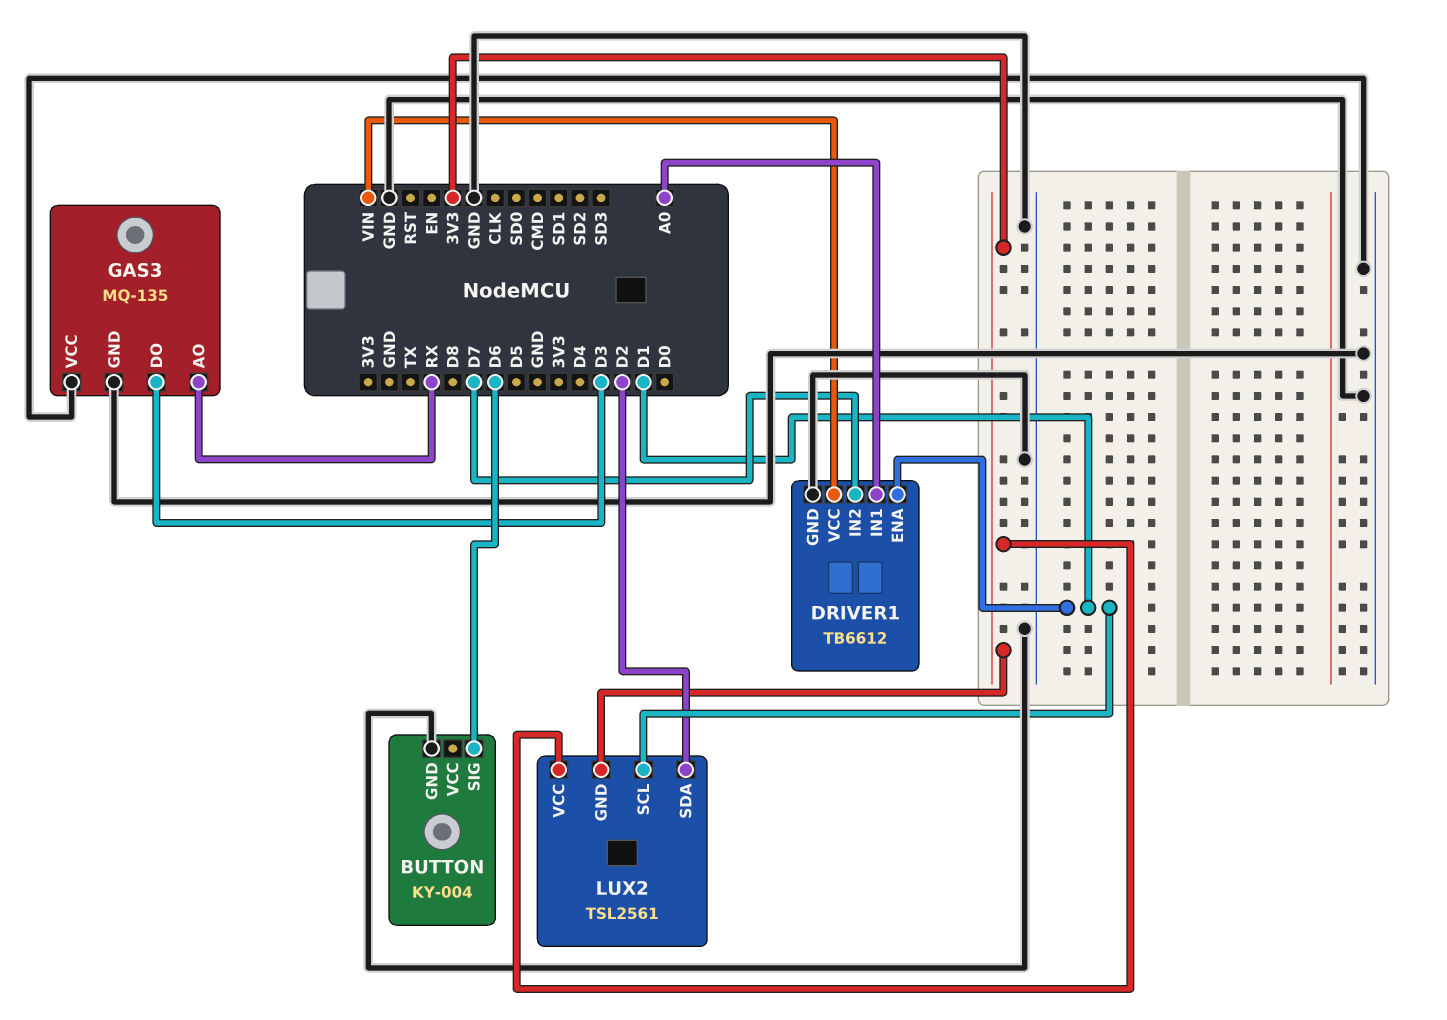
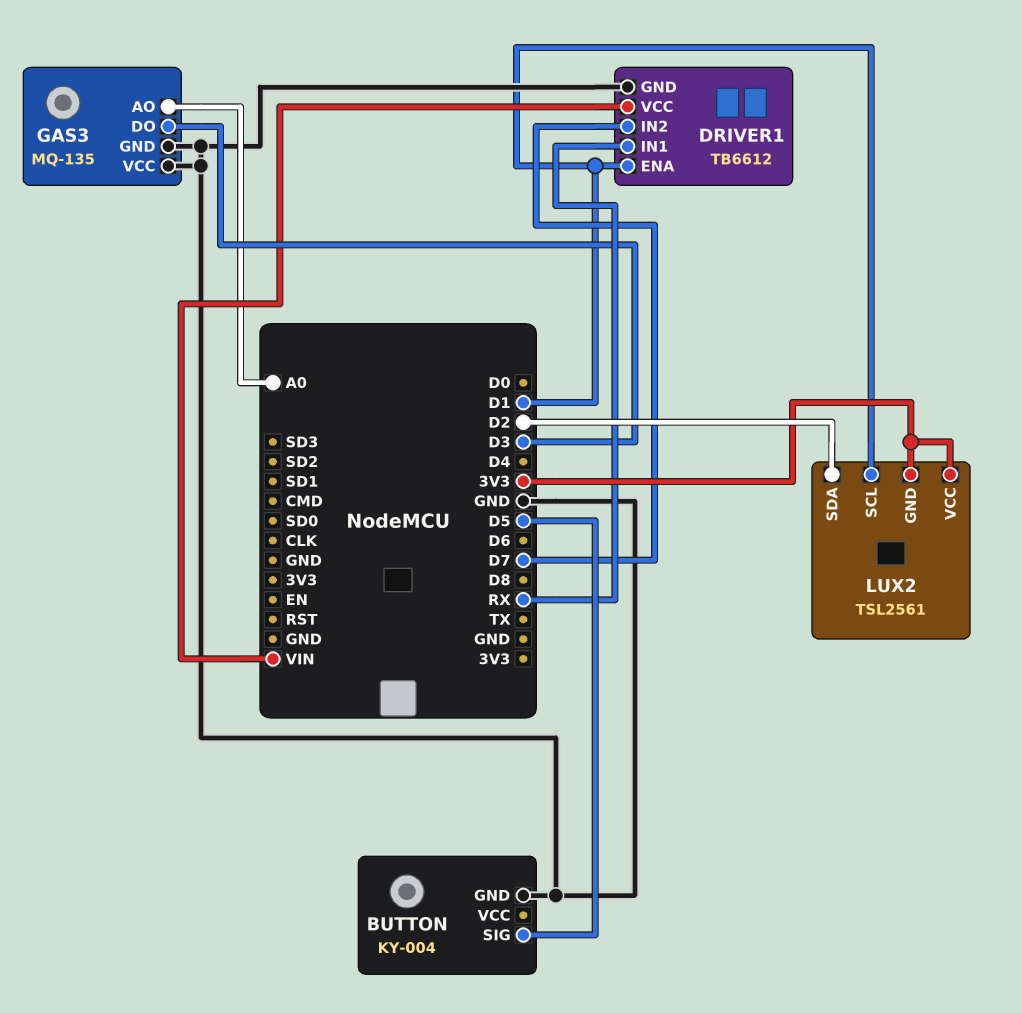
BUTTON pin SIG: D6 -> D5
DRIVER1 pin IN1: A0 -> RX
GAS3 pin AO: RX -> A0

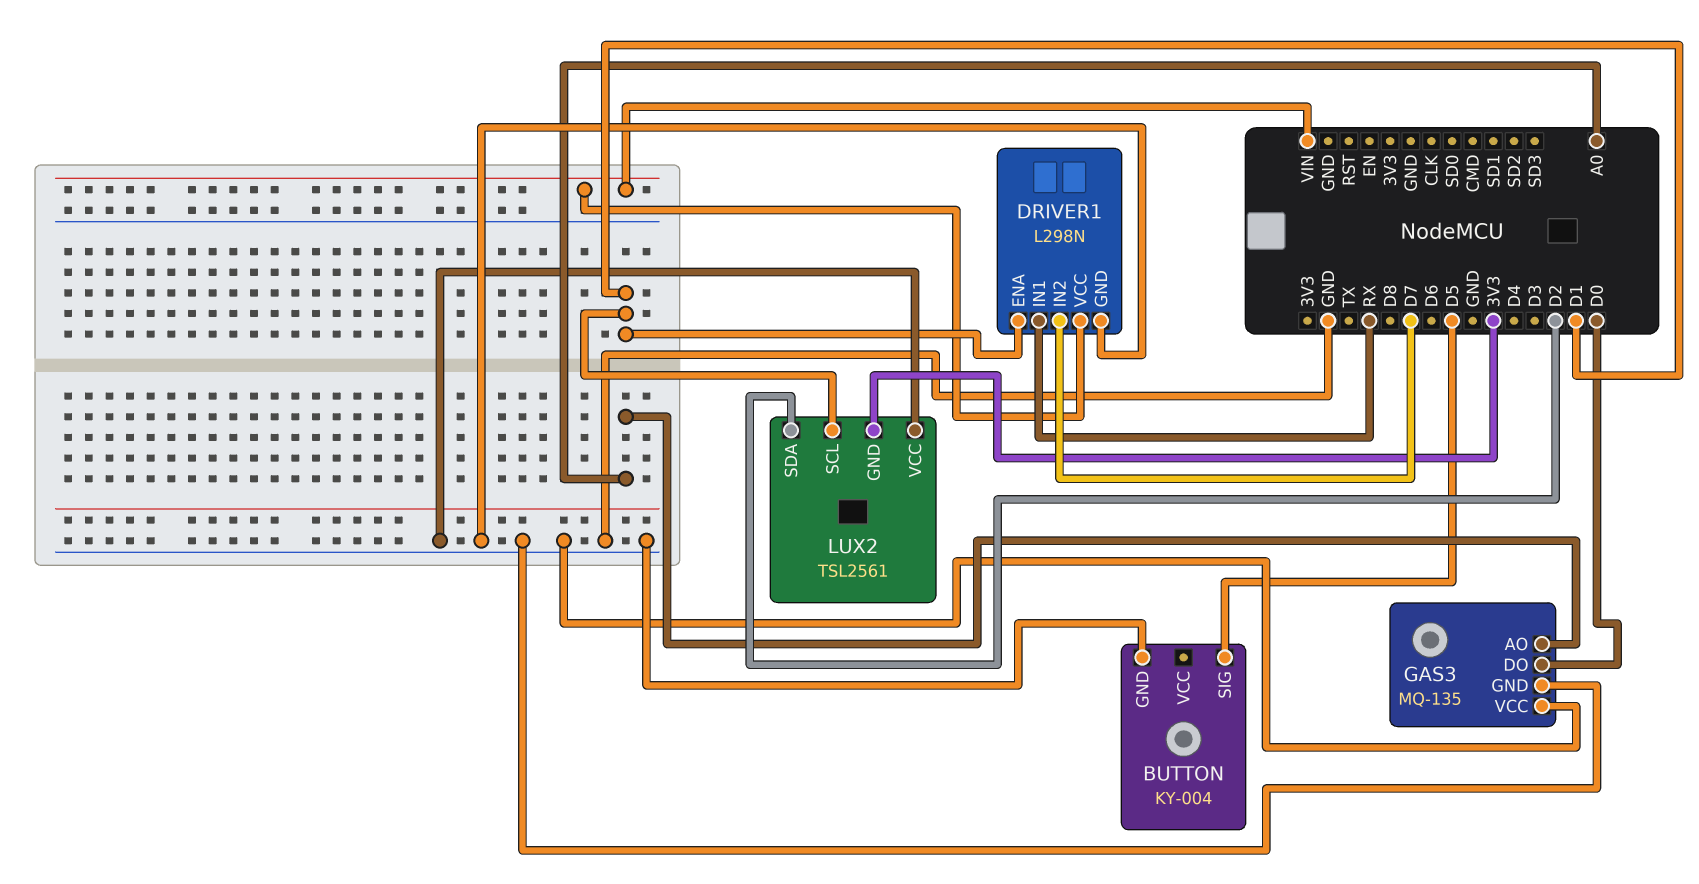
DRIVER1: TB6612 -> L298N
GAS3 pin DO: D3 -> D0
LUX2 pin VCC: 3V3 -> GND

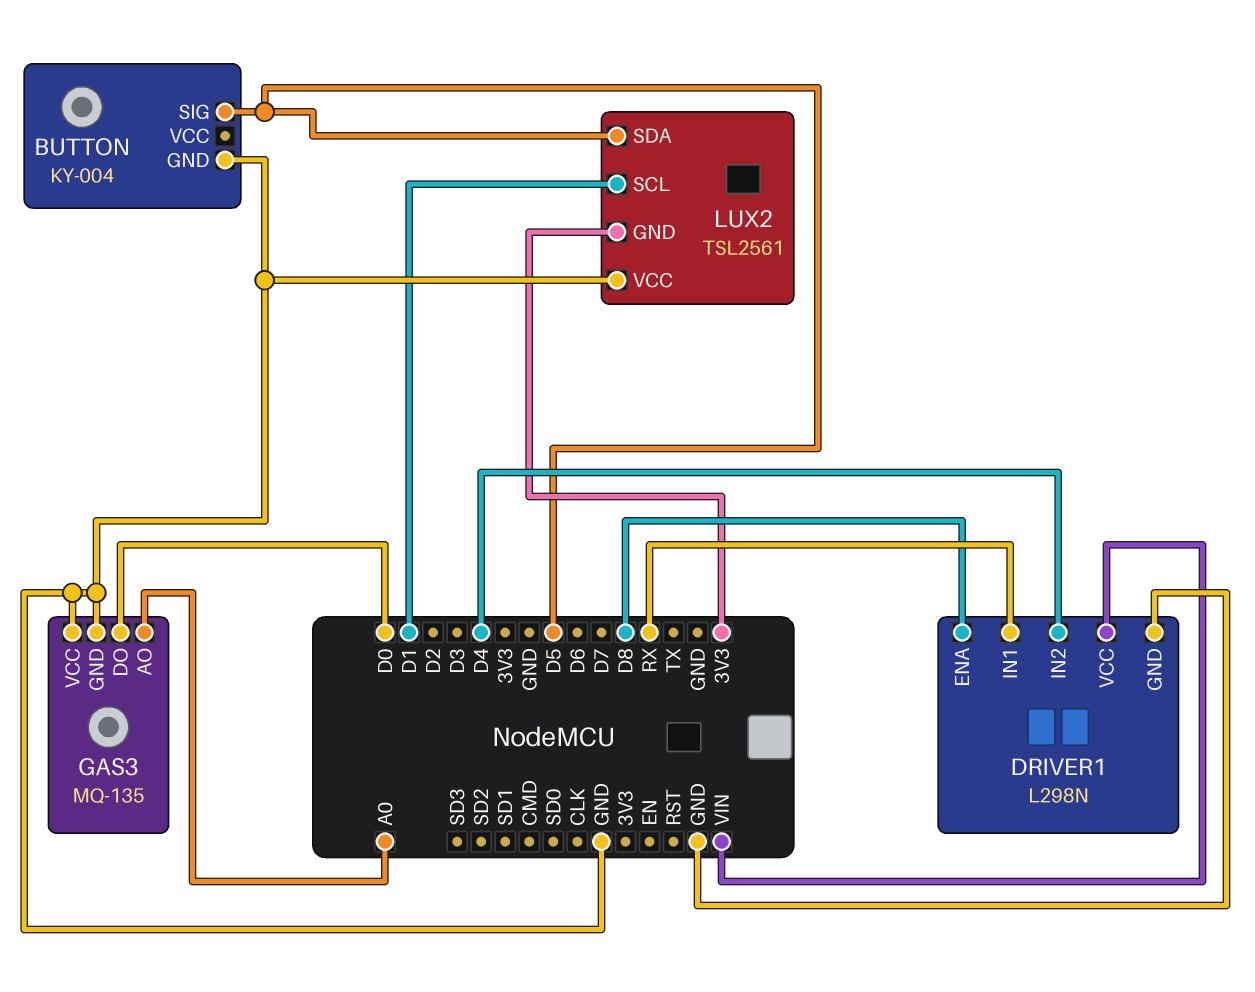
DRIVER1 pin ENA: D1 -> D8
DRIVER1 pin IN2: D7 -> D4
LUX2 pin SDA: D2 -> D5

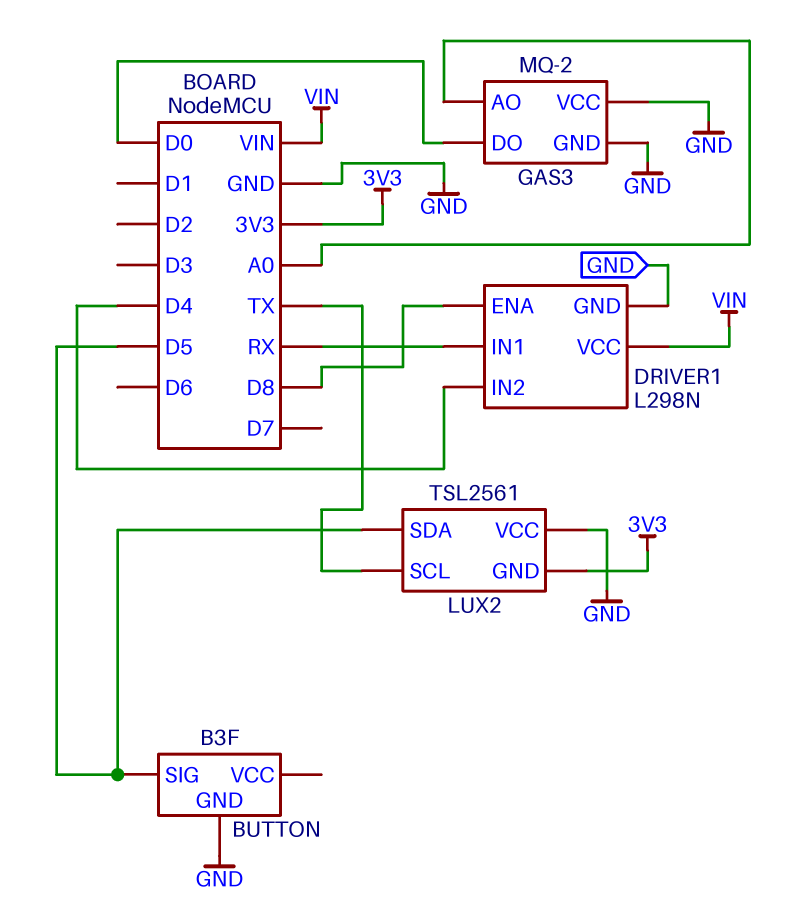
BUTTON: KY-004 -> B3F
GAS3: MQ-135 -> MQ-2
LUX2 pin SCL: D1 -> TX

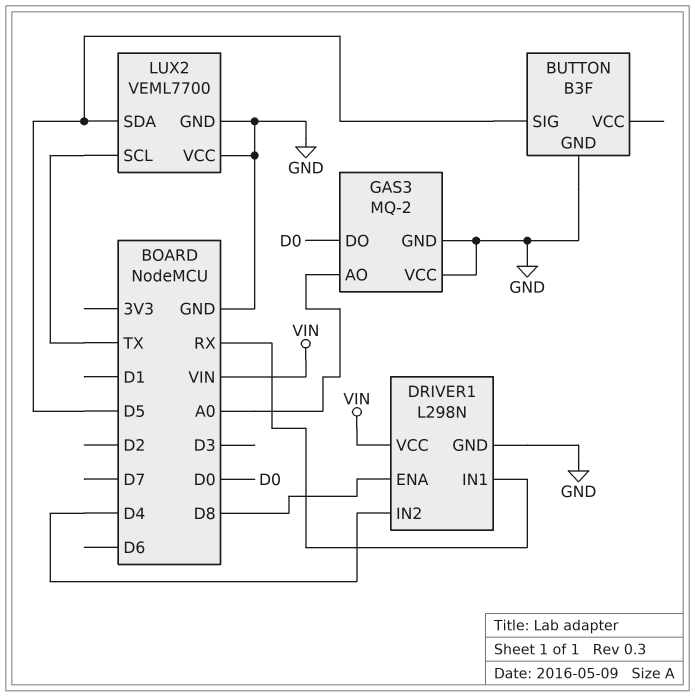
LUX2: TSL2561 -> VEML7700
LUX2 pin GND: 3V3 -> GND

